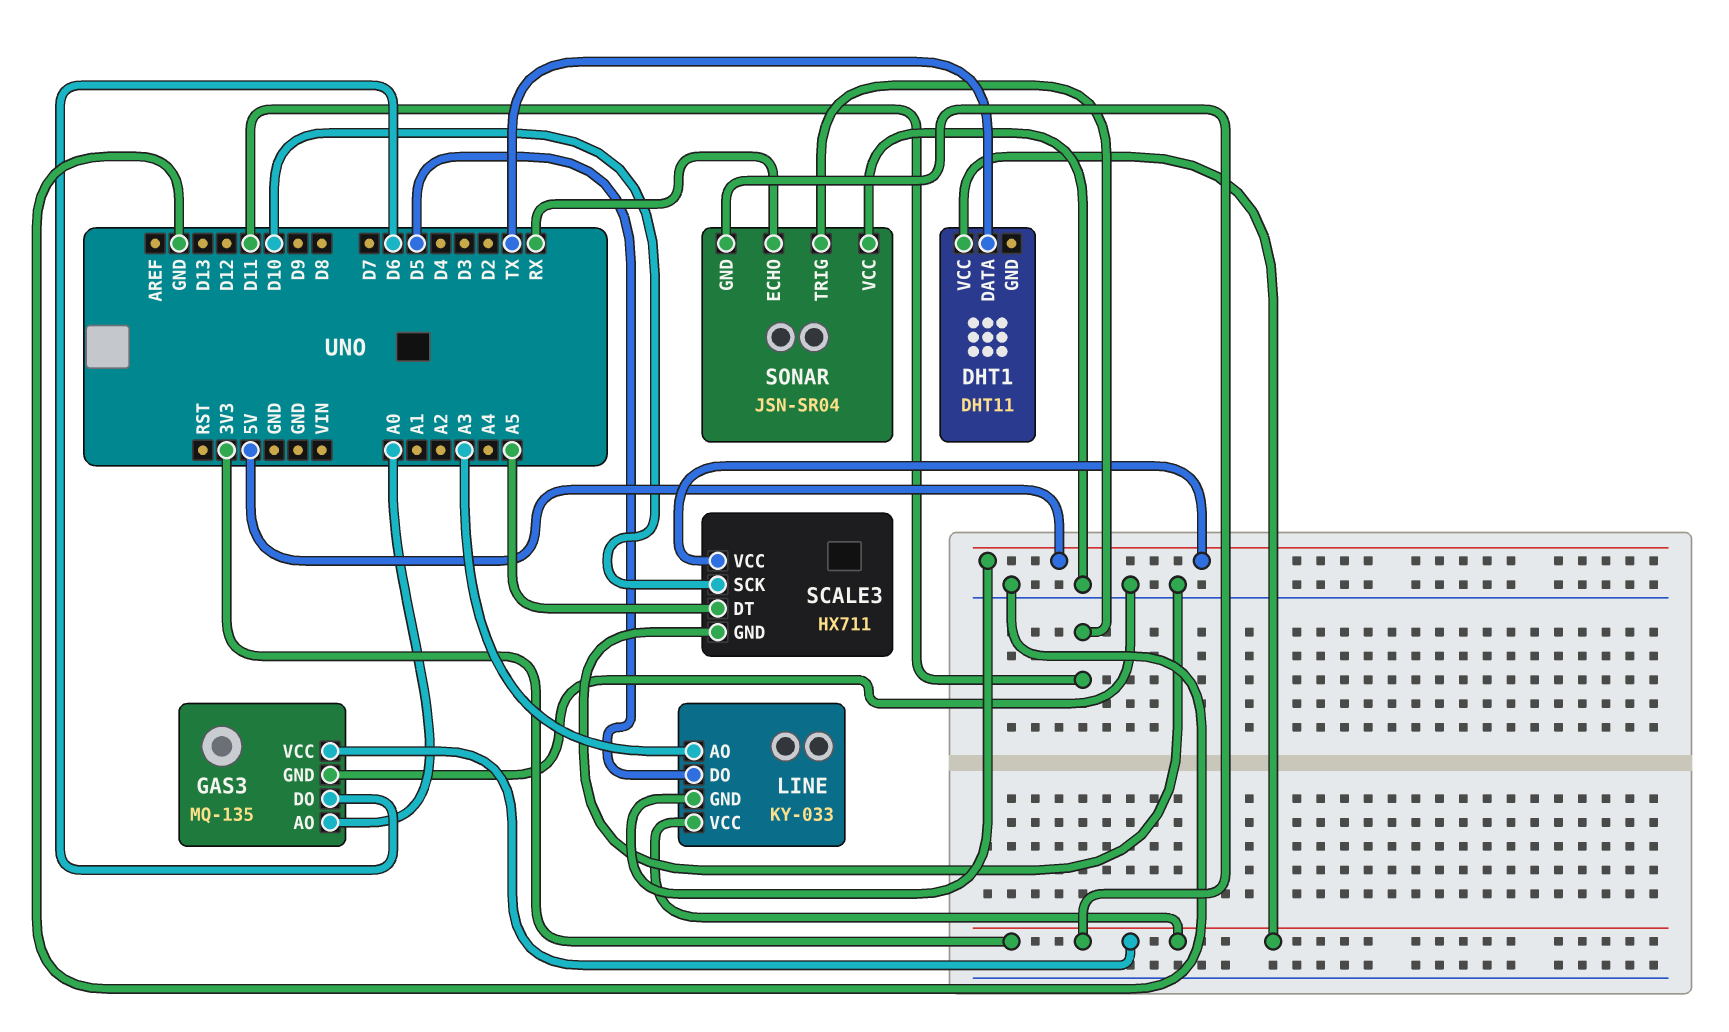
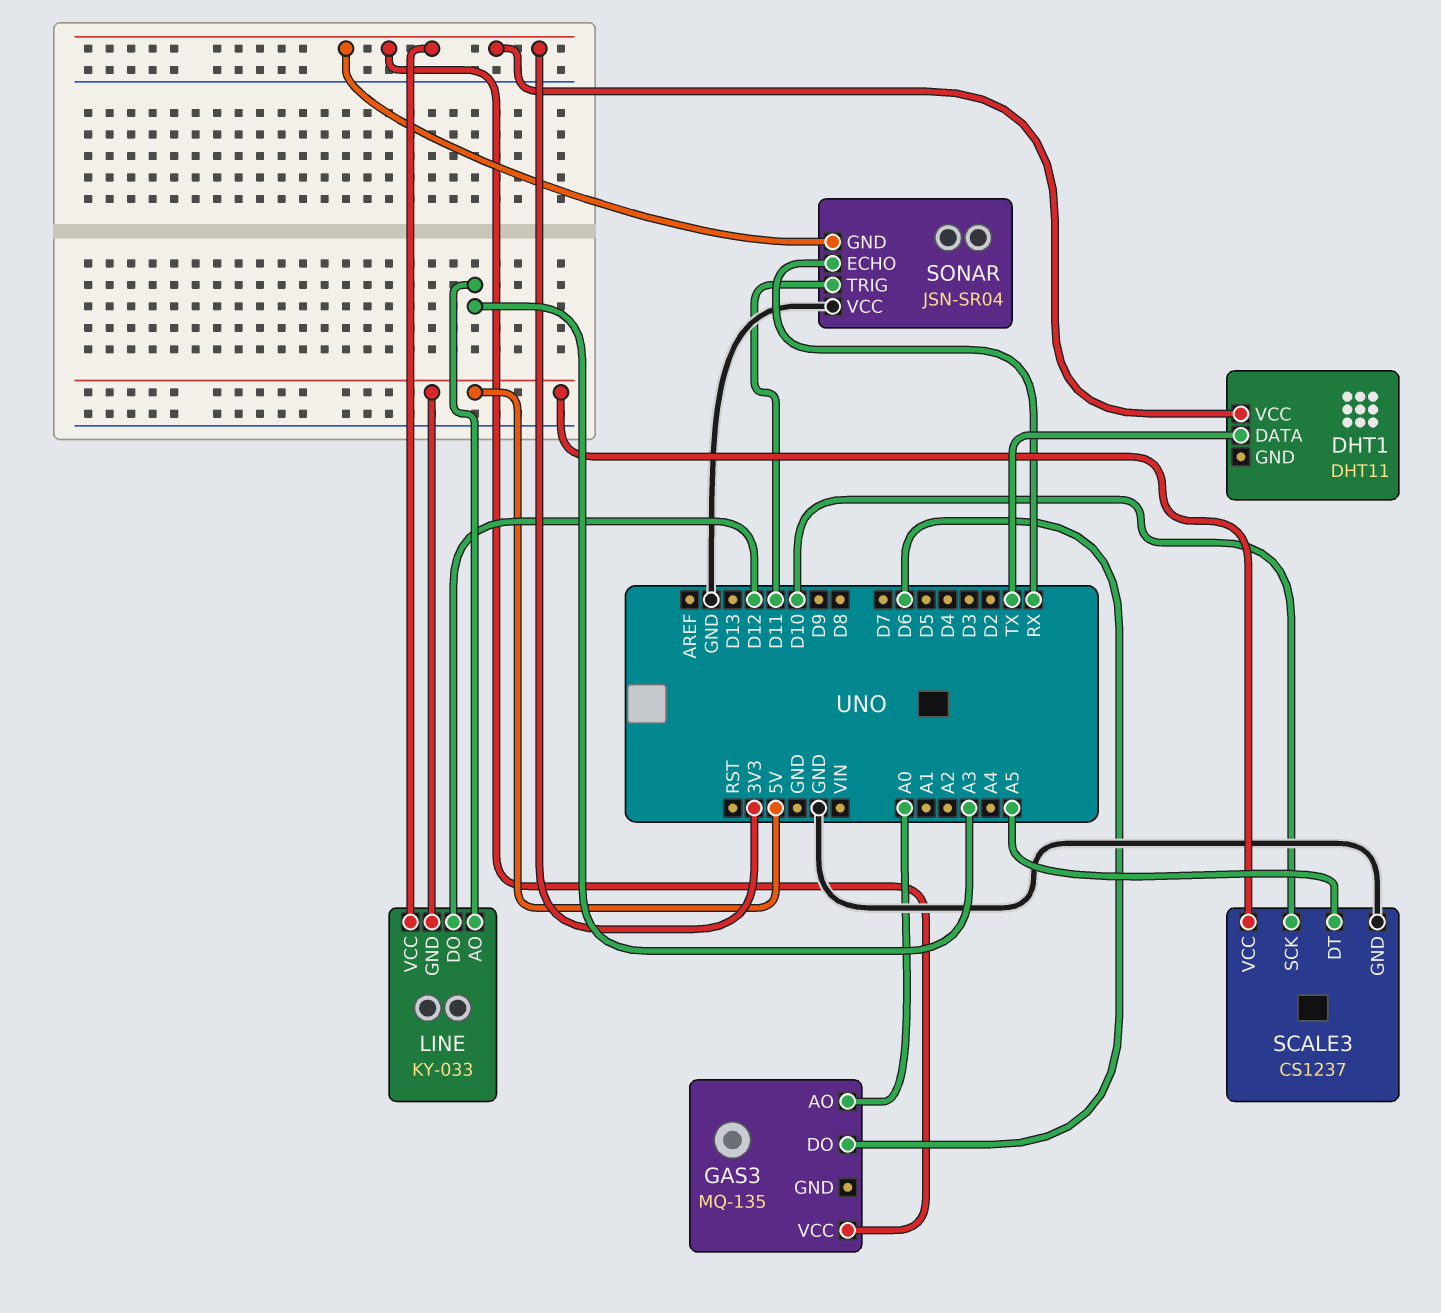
GAS3 pin GND: GND -> none
LINE pin DO: D5 -> D12
SCALE3: HX711 -> CS1237

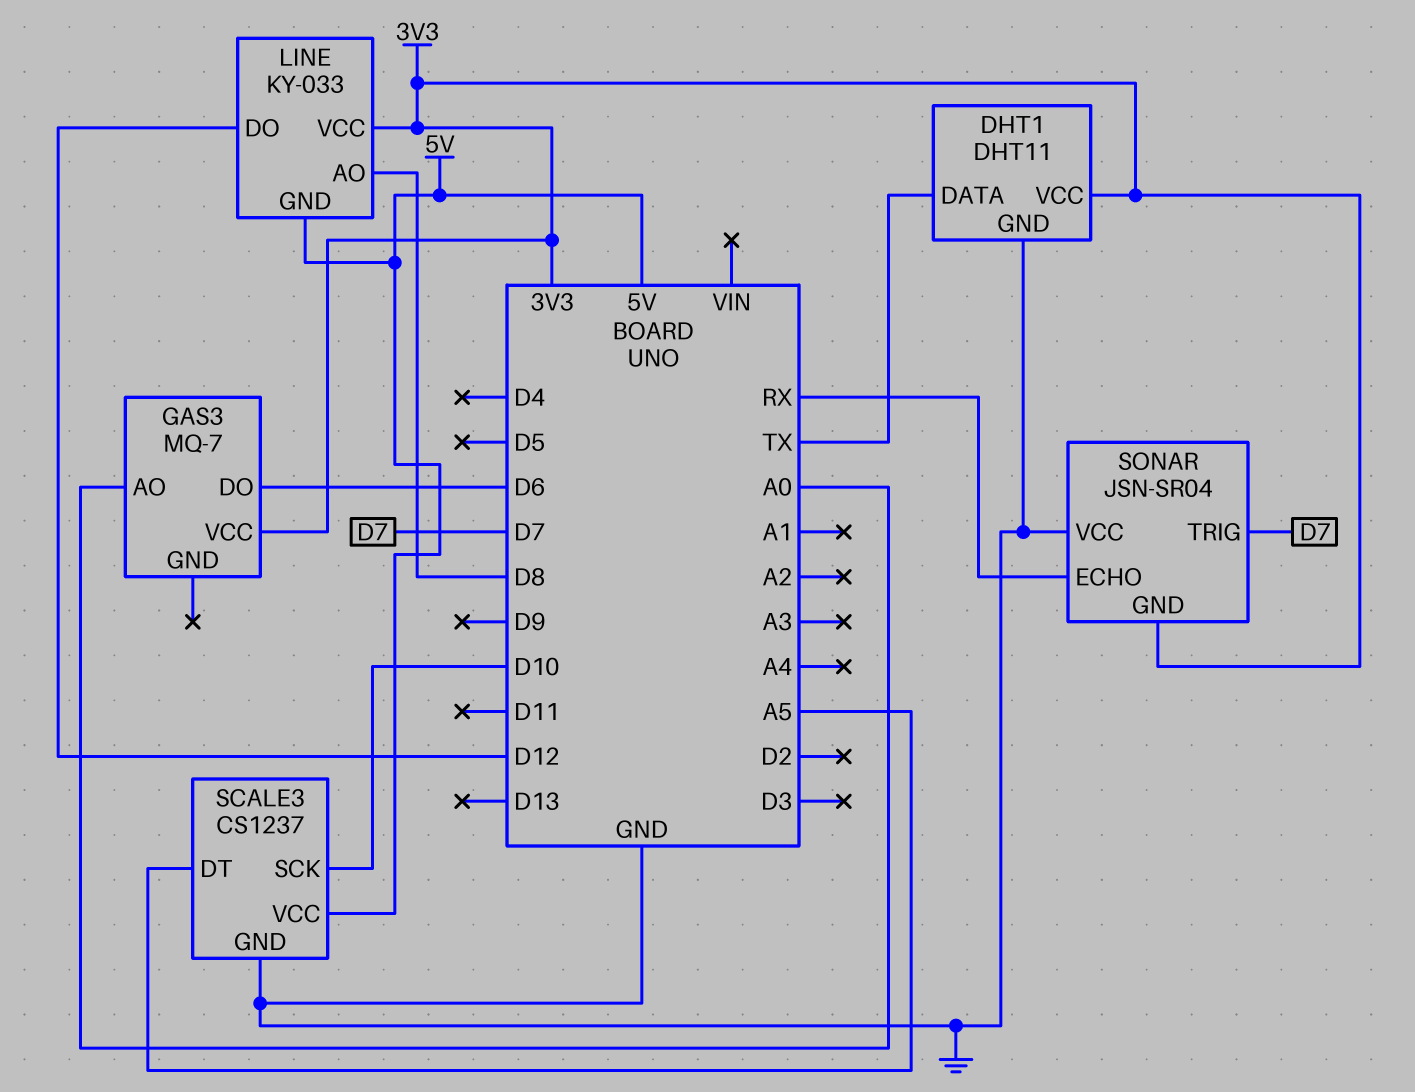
DHT1 pin GND: none -> GND
GAS3: MQ-135 -> MQ-7
LINE pin AO: A3 -> D8
SONAR pin TRIG: D11 -> D7

